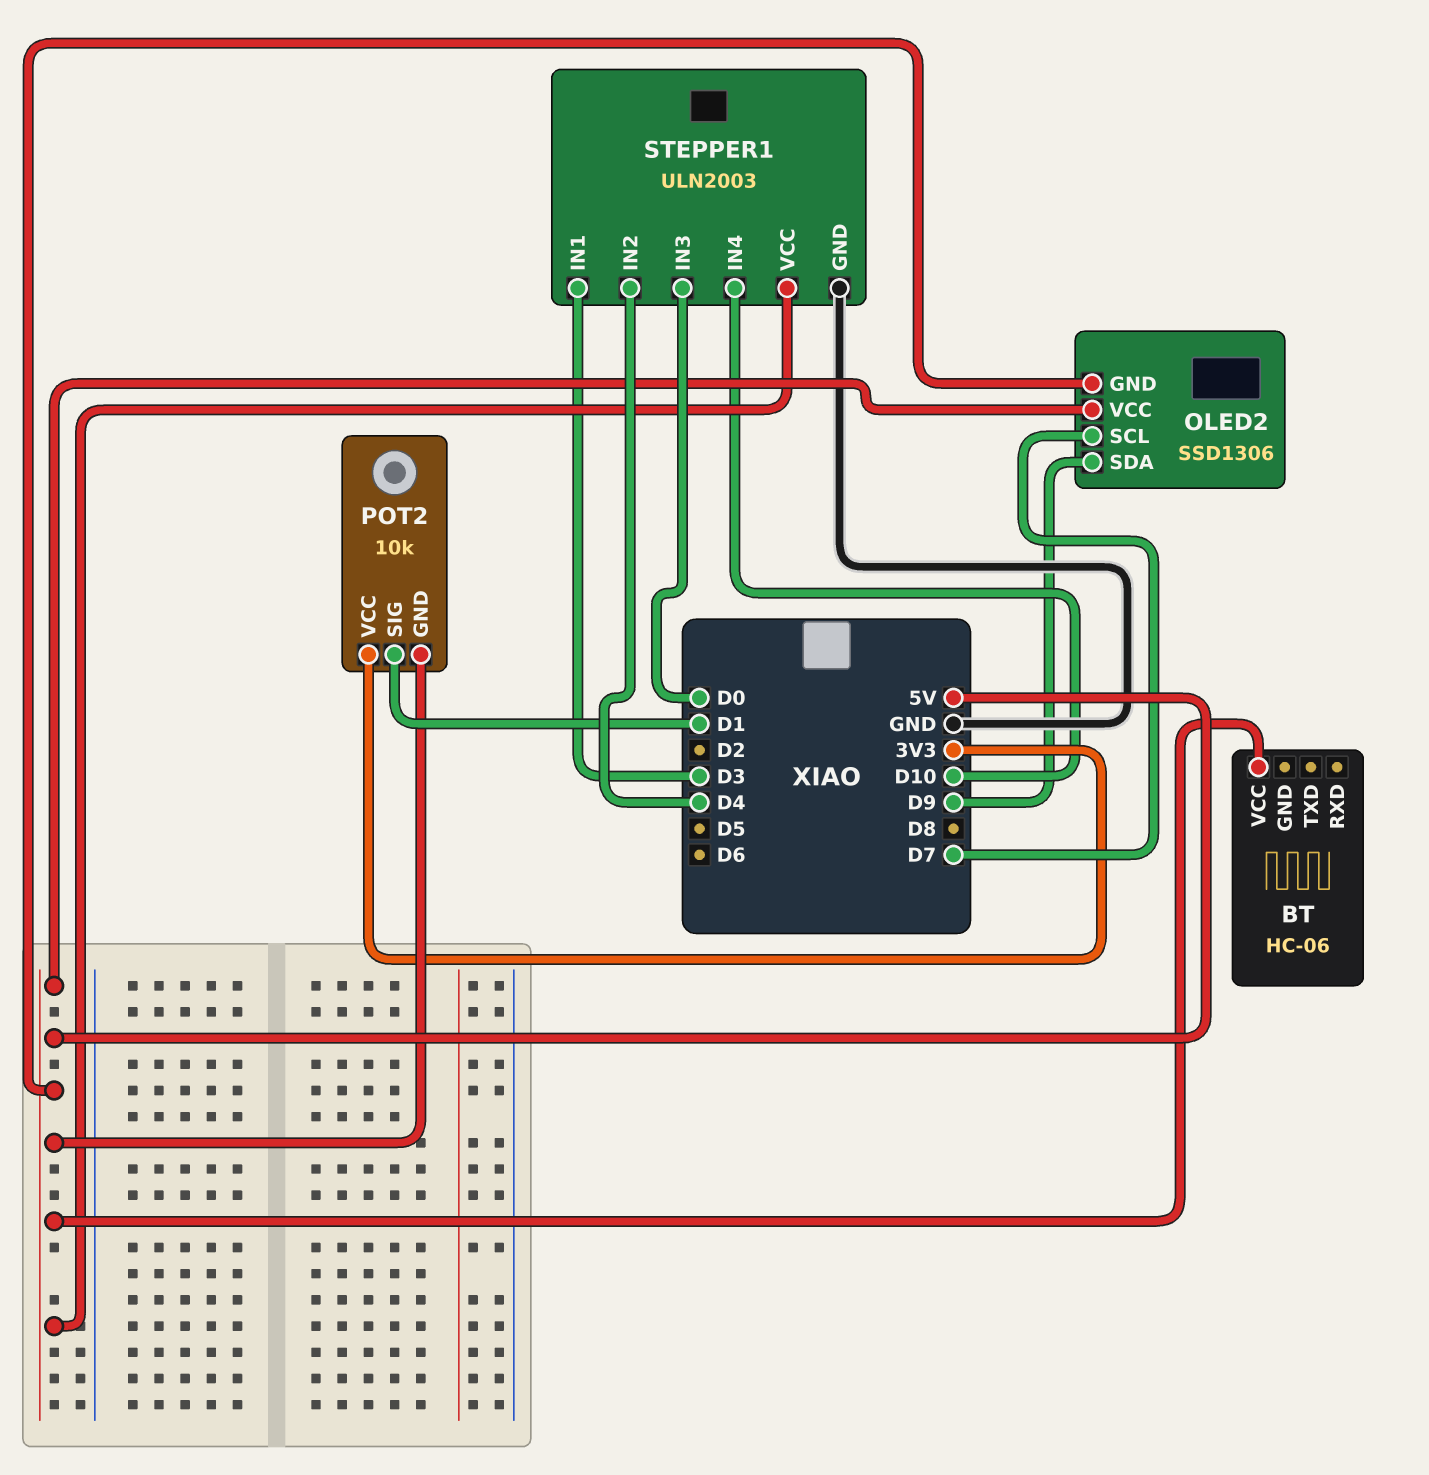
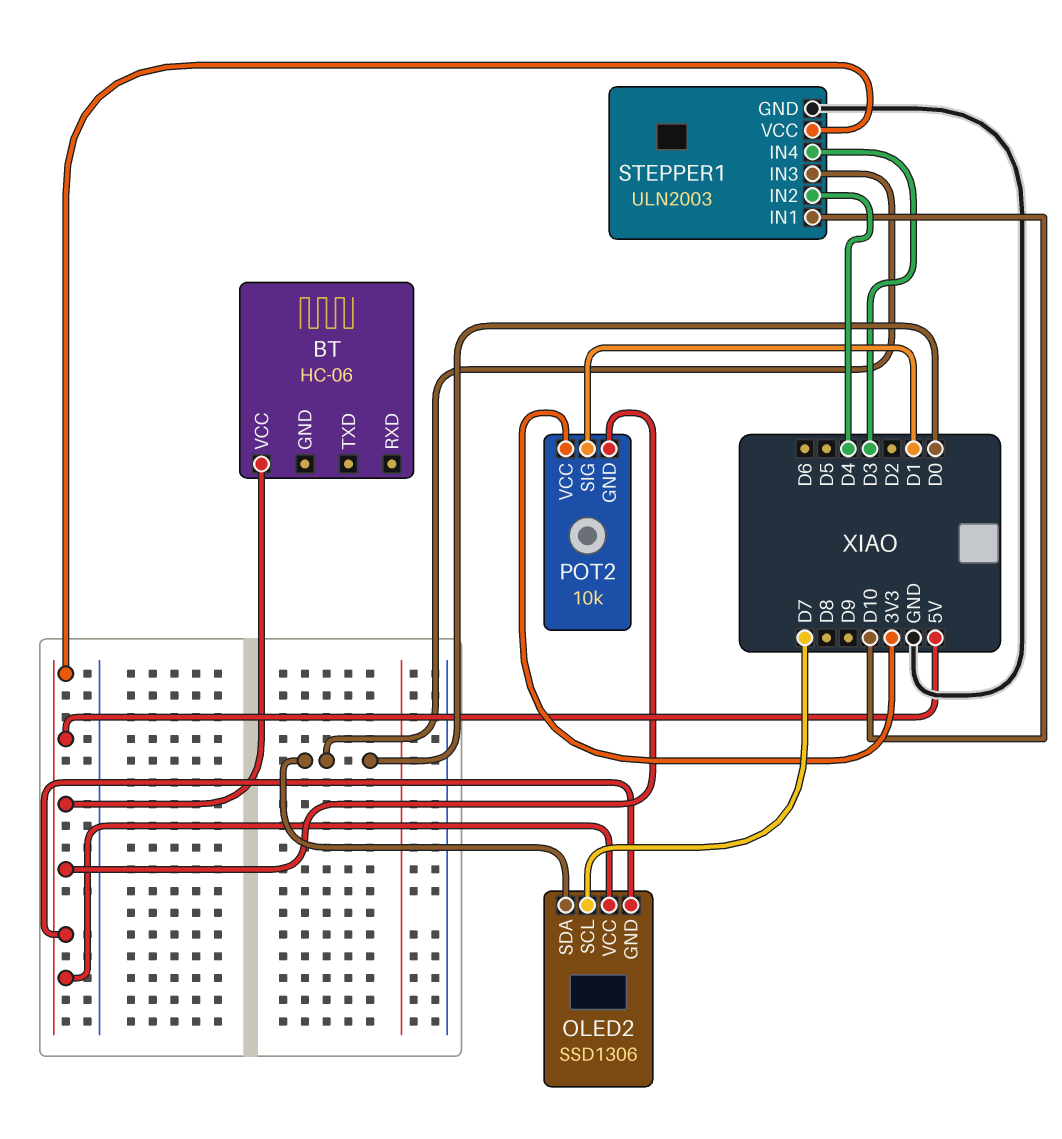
OLED2 pin SDA: D9 -> D0
STEPPER1 pin IN1: D3 -> D10
STEPPER1 pin IN4: D10 -> D3

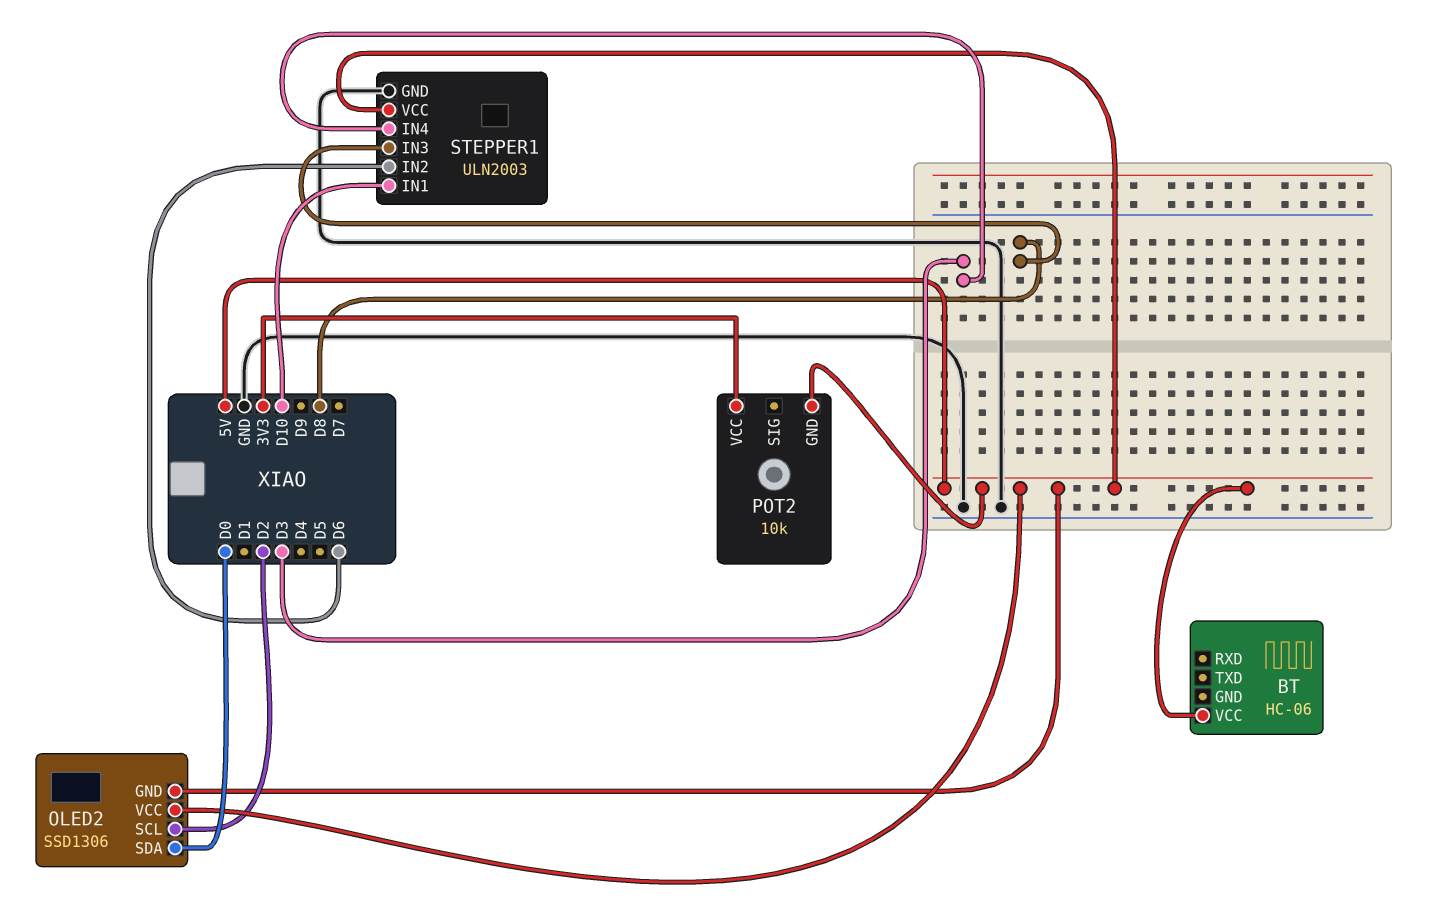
OLED2 pin SCL: D7 -> D2
POT2 pin SIG: D1 -> none
STEPPER1 pin IN2: D4 -> D6
STEPPER1 pin IN3: D0 -> D8

